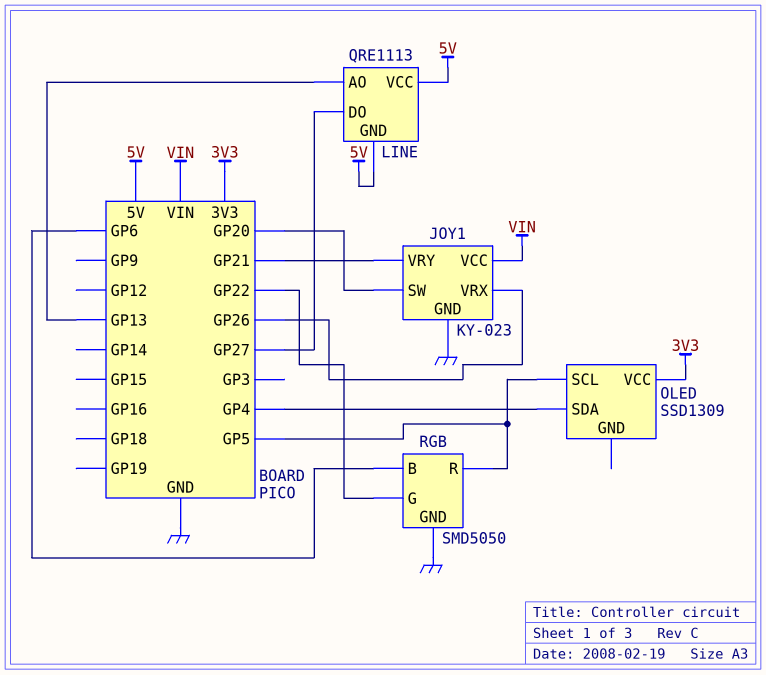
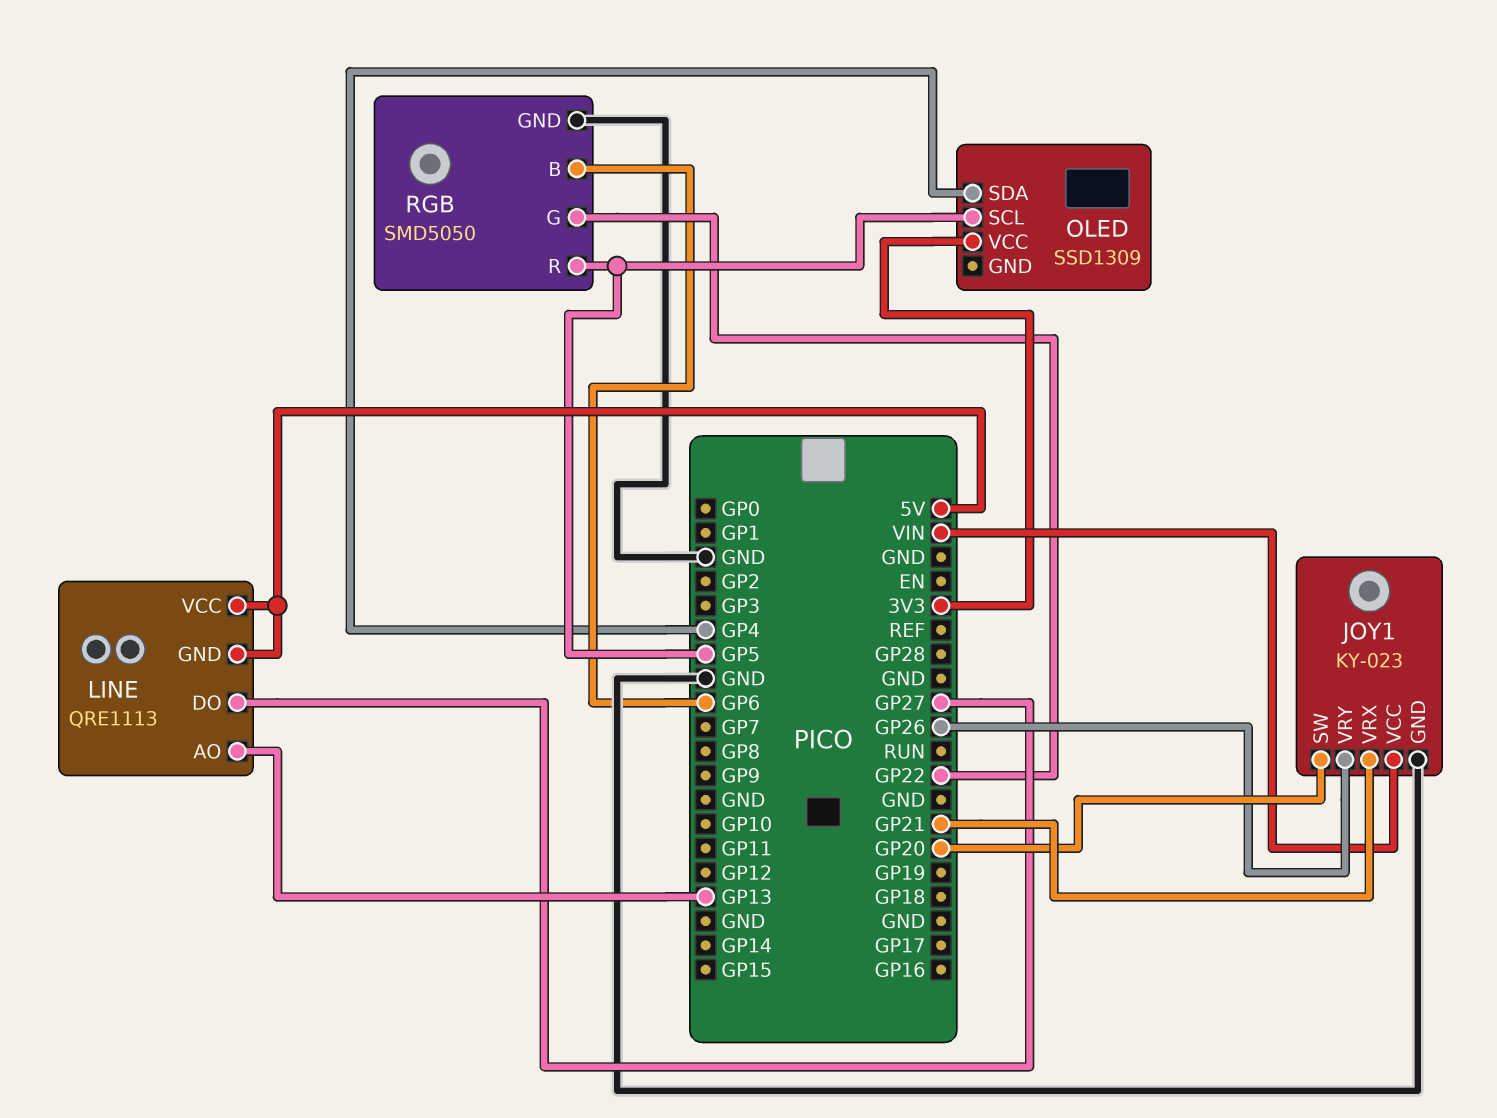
JOY1 pin VRX: GP26 -> GP21
JOY1 pin VRY: GP21 -> GP26

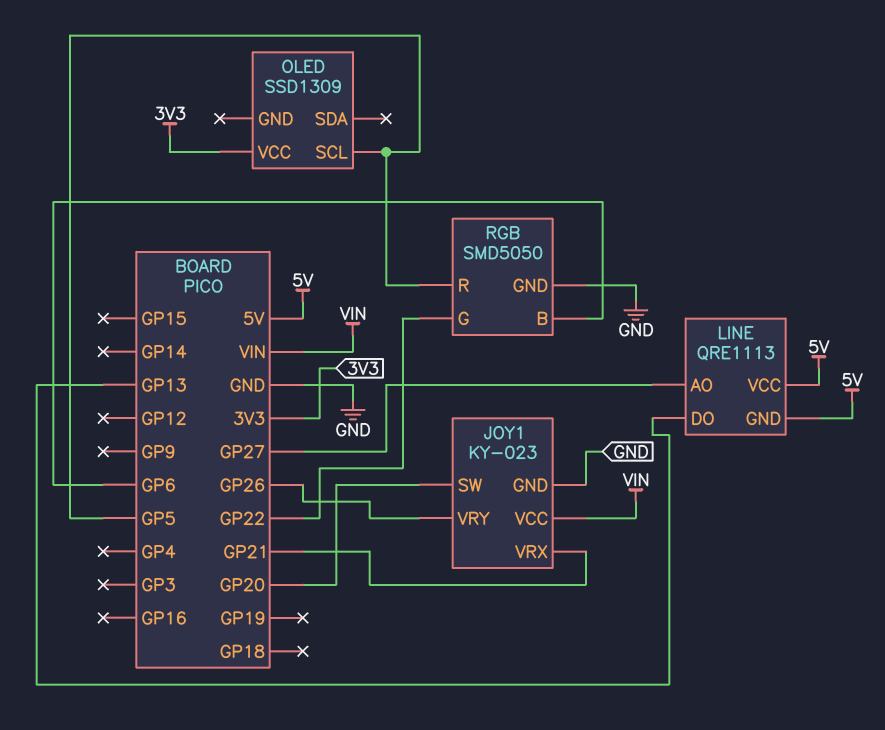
LINE pin AO: GP13 -> GP27
LINE pin DO: GP27 -> GP13
OLED pin SDA: GP4 -> none

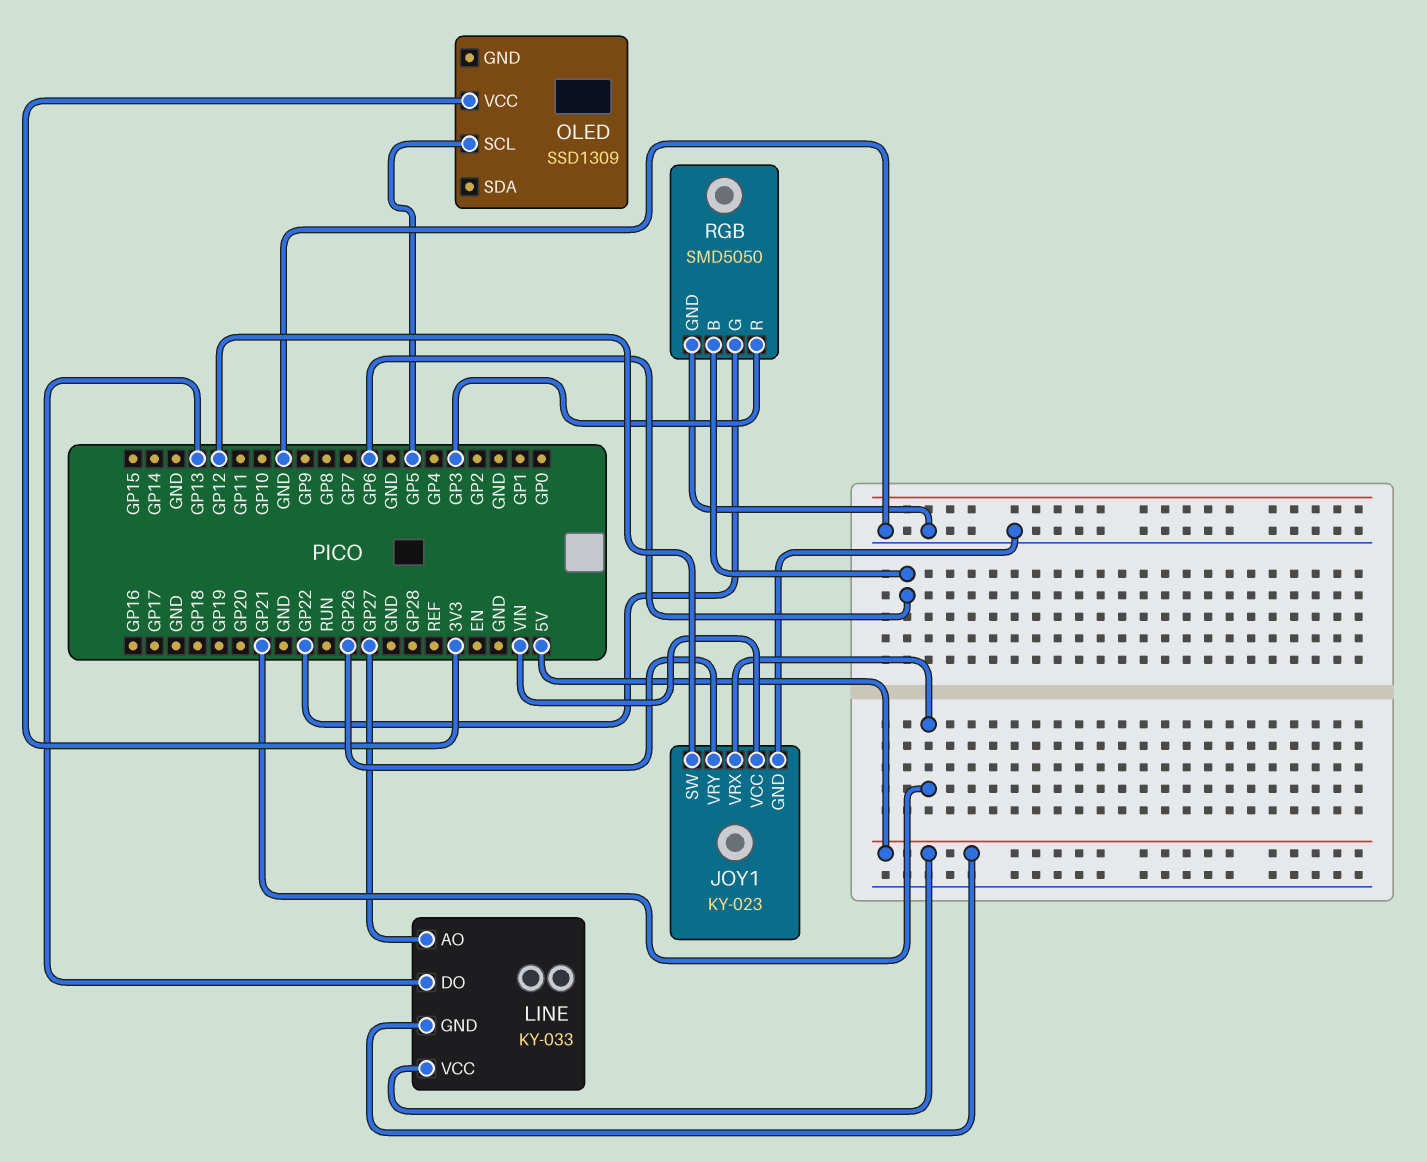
JOY1 pin SW: GP20 -> GP12
LINE: QRE1113 -> KY-033
RGB pin R: GP5 -> GP3

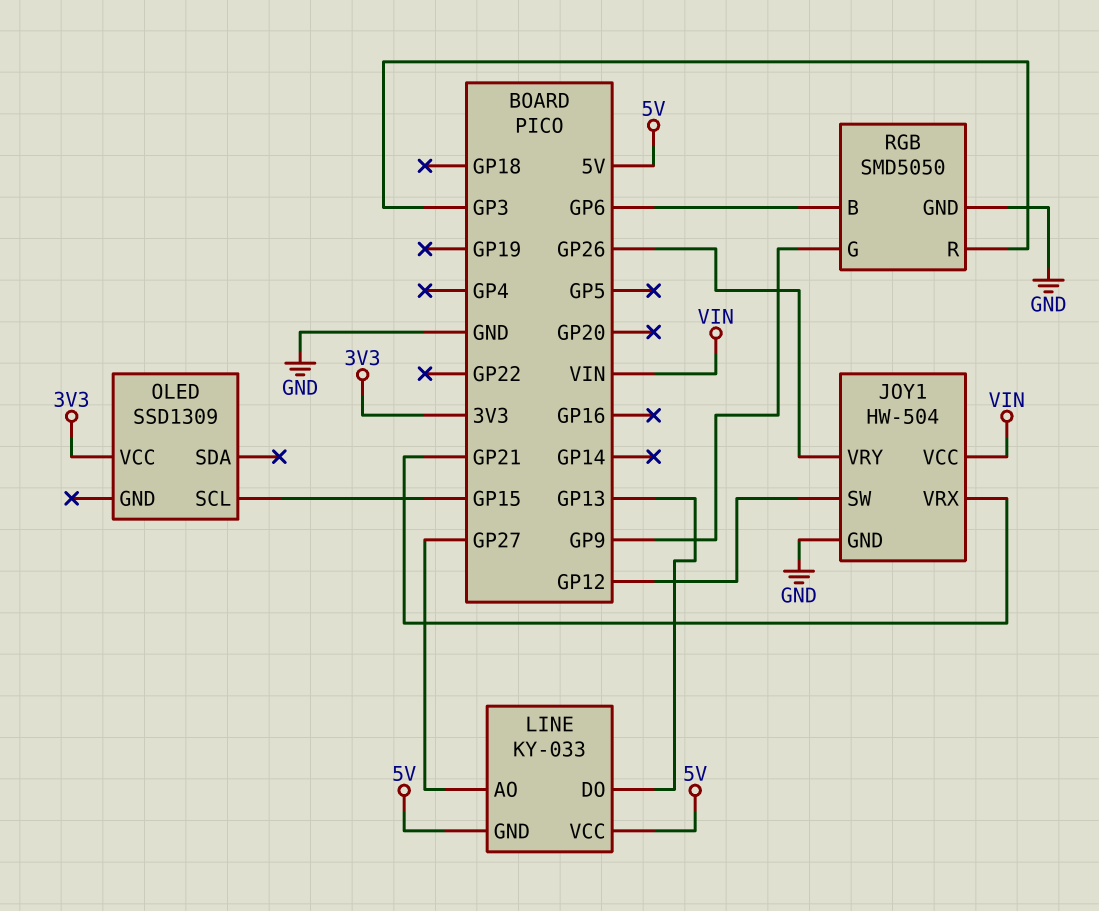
JOY1: KY-023 -> HW-504
OLED pin SCL: GP5 -> GP15
RGB pin G: GP22 -> GP9

